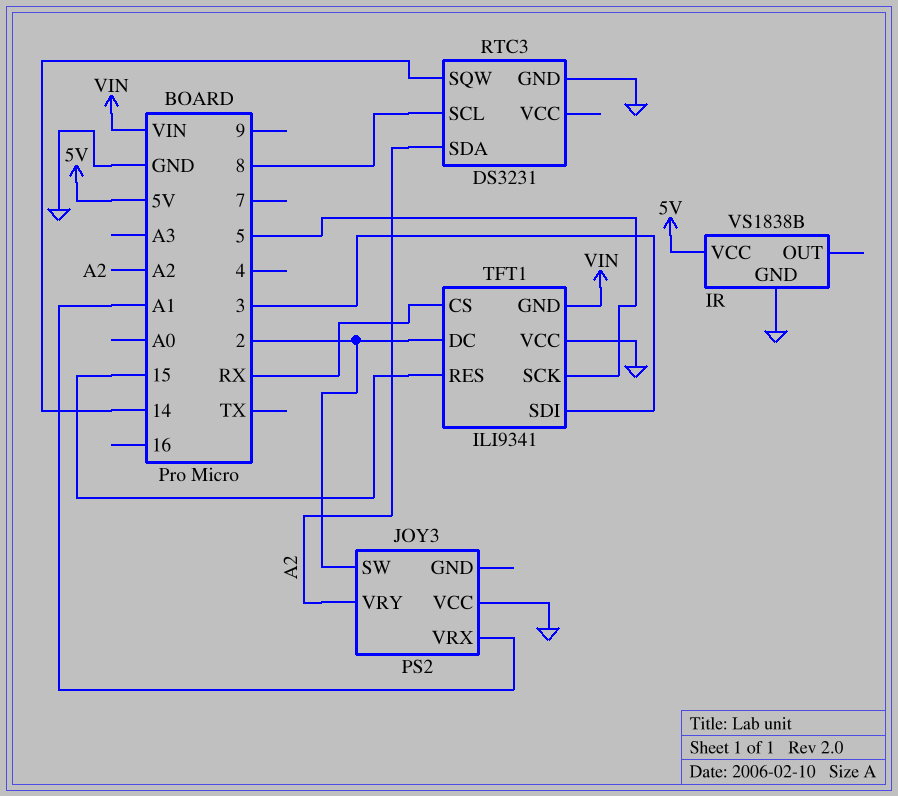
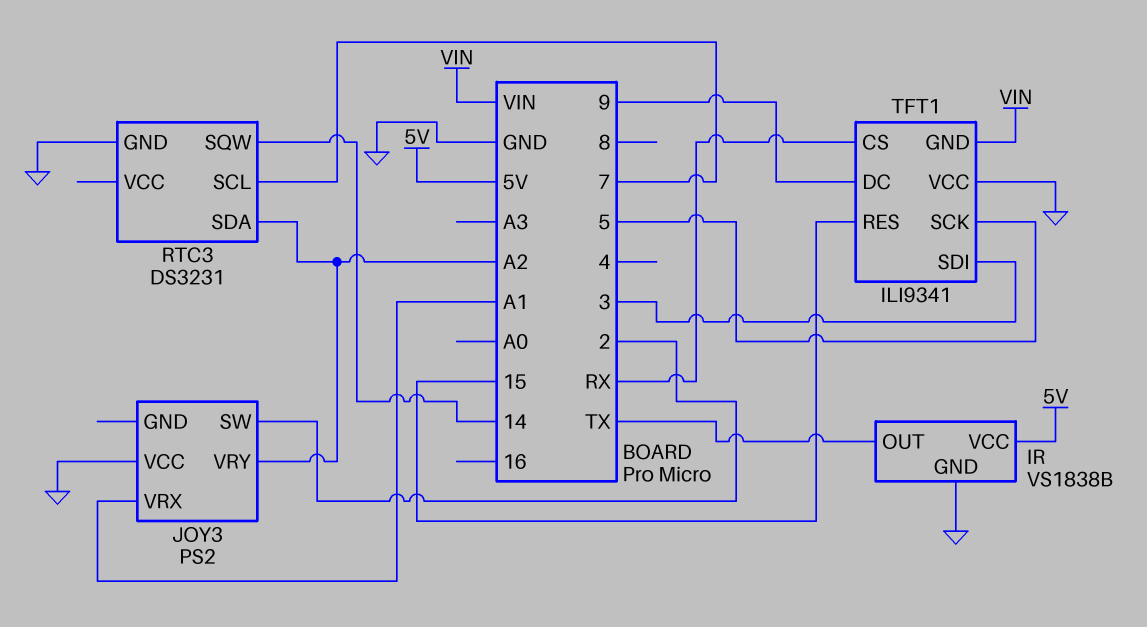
IR pin OUT: none -> TX
RTC3 pin SCL: 8 -> 7
TFT1 pin DC: 2 -> 9

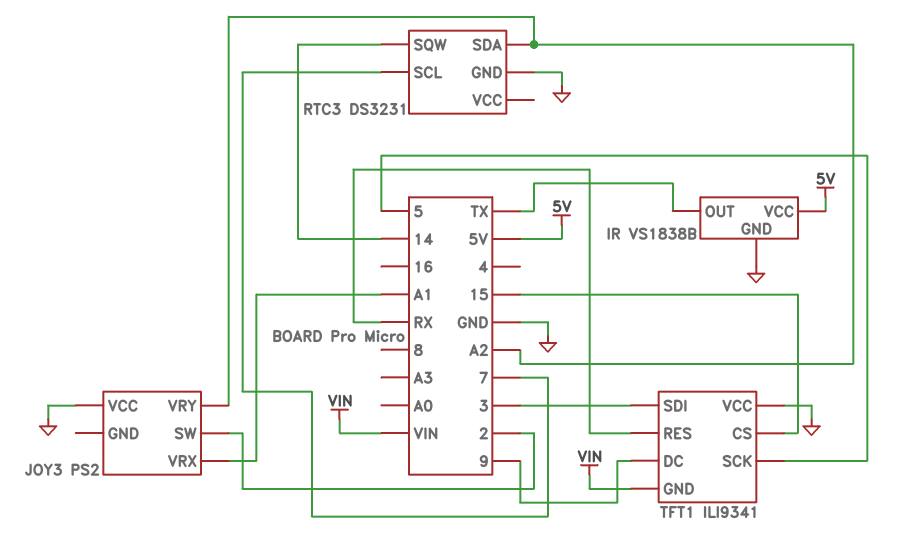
TFT1 pin CS: RX -> 15
TFT1 pin RES: 15 -> RX

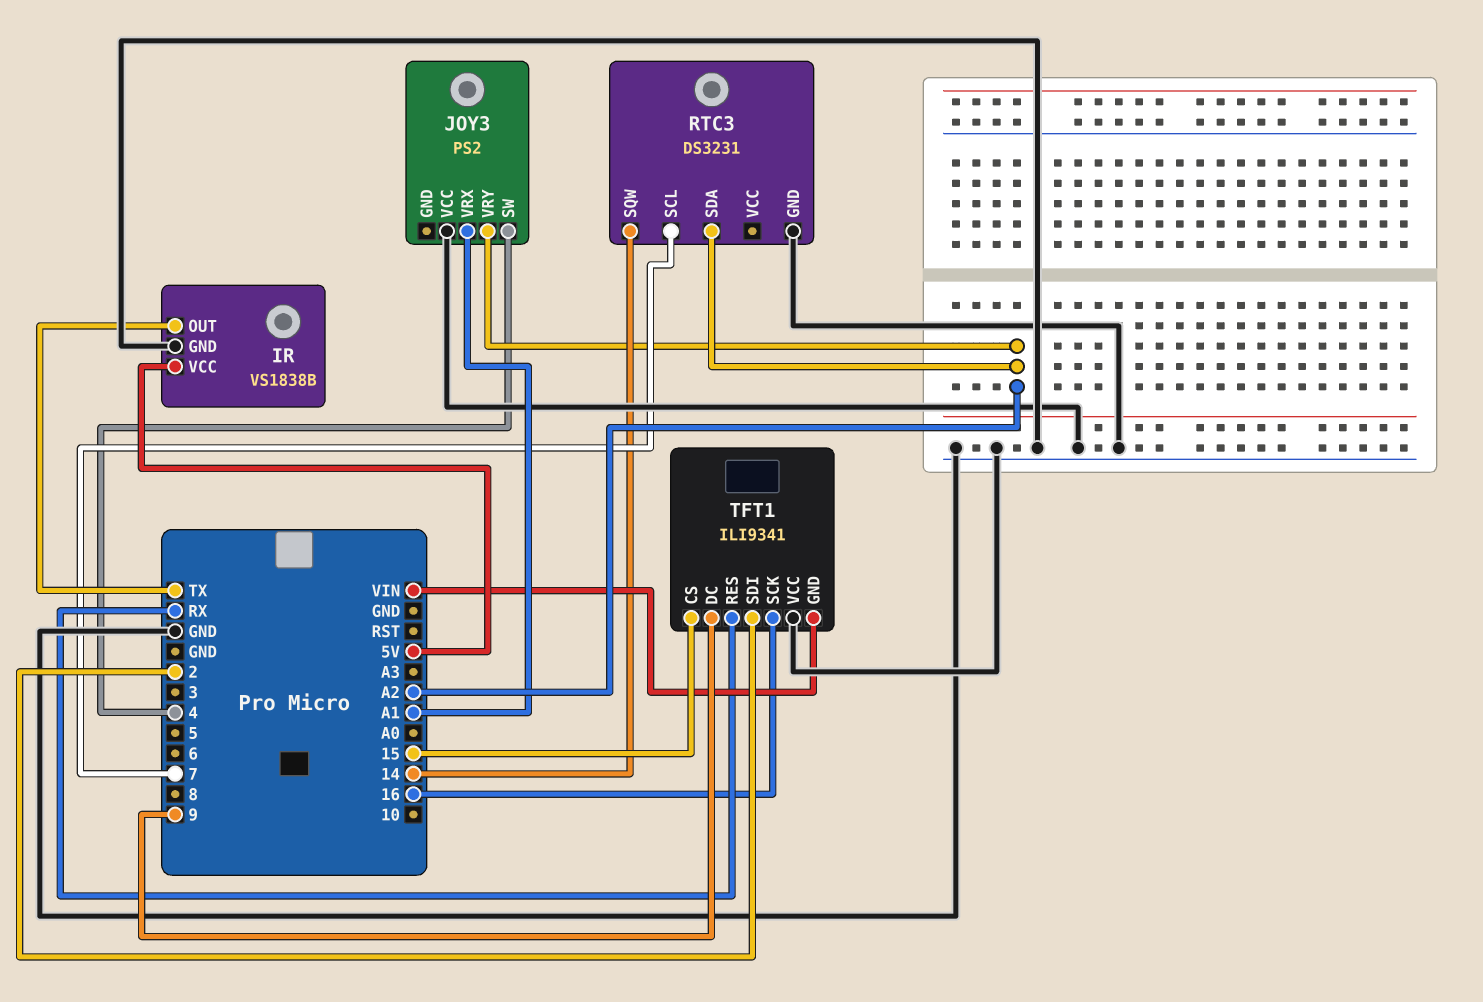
JOY3 pin SW: 2 -> 4
TFT1 pin SCK: 5 -> 16
TFT1 pin SDI: 3 -> 2

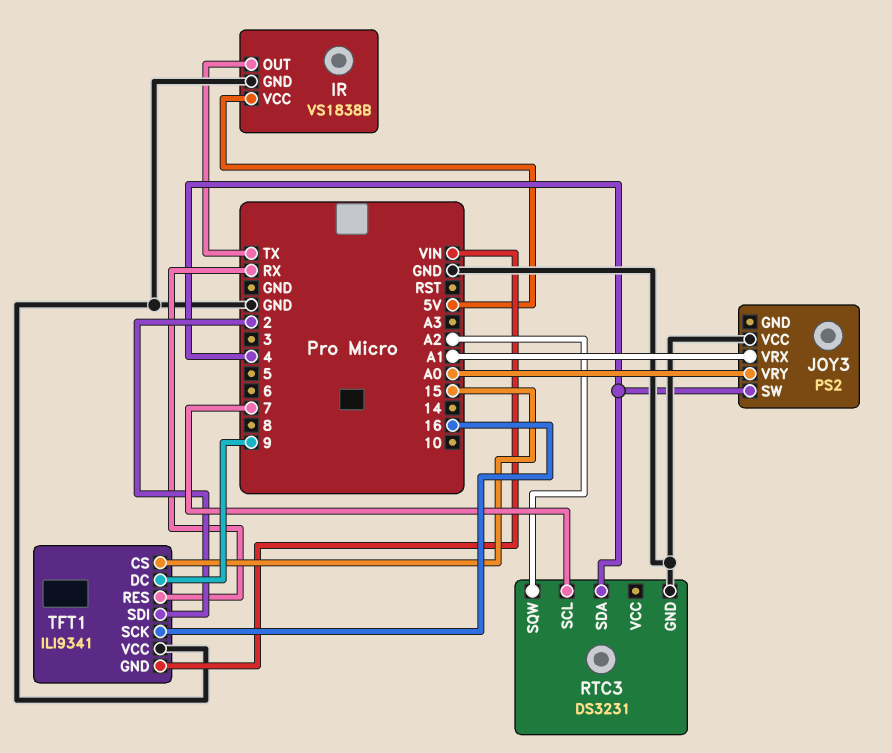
JOY3 pin VRY: A2 -> A0
RTC3 pin SDA: A2 -> 4
RTC3 pin SQW: 14 -> A2

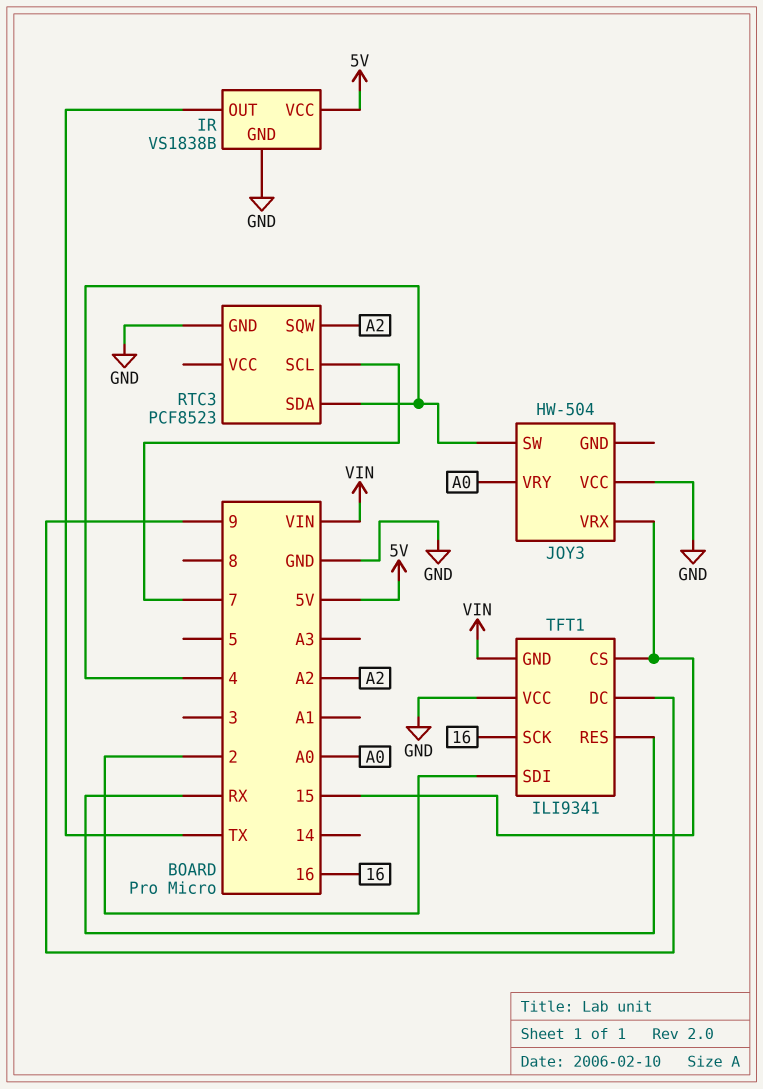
JOY3: PS2 -> HW-504
JOY3 pin VRX: A1 -> 15
RTC3: DS3231 -> PCF8523

